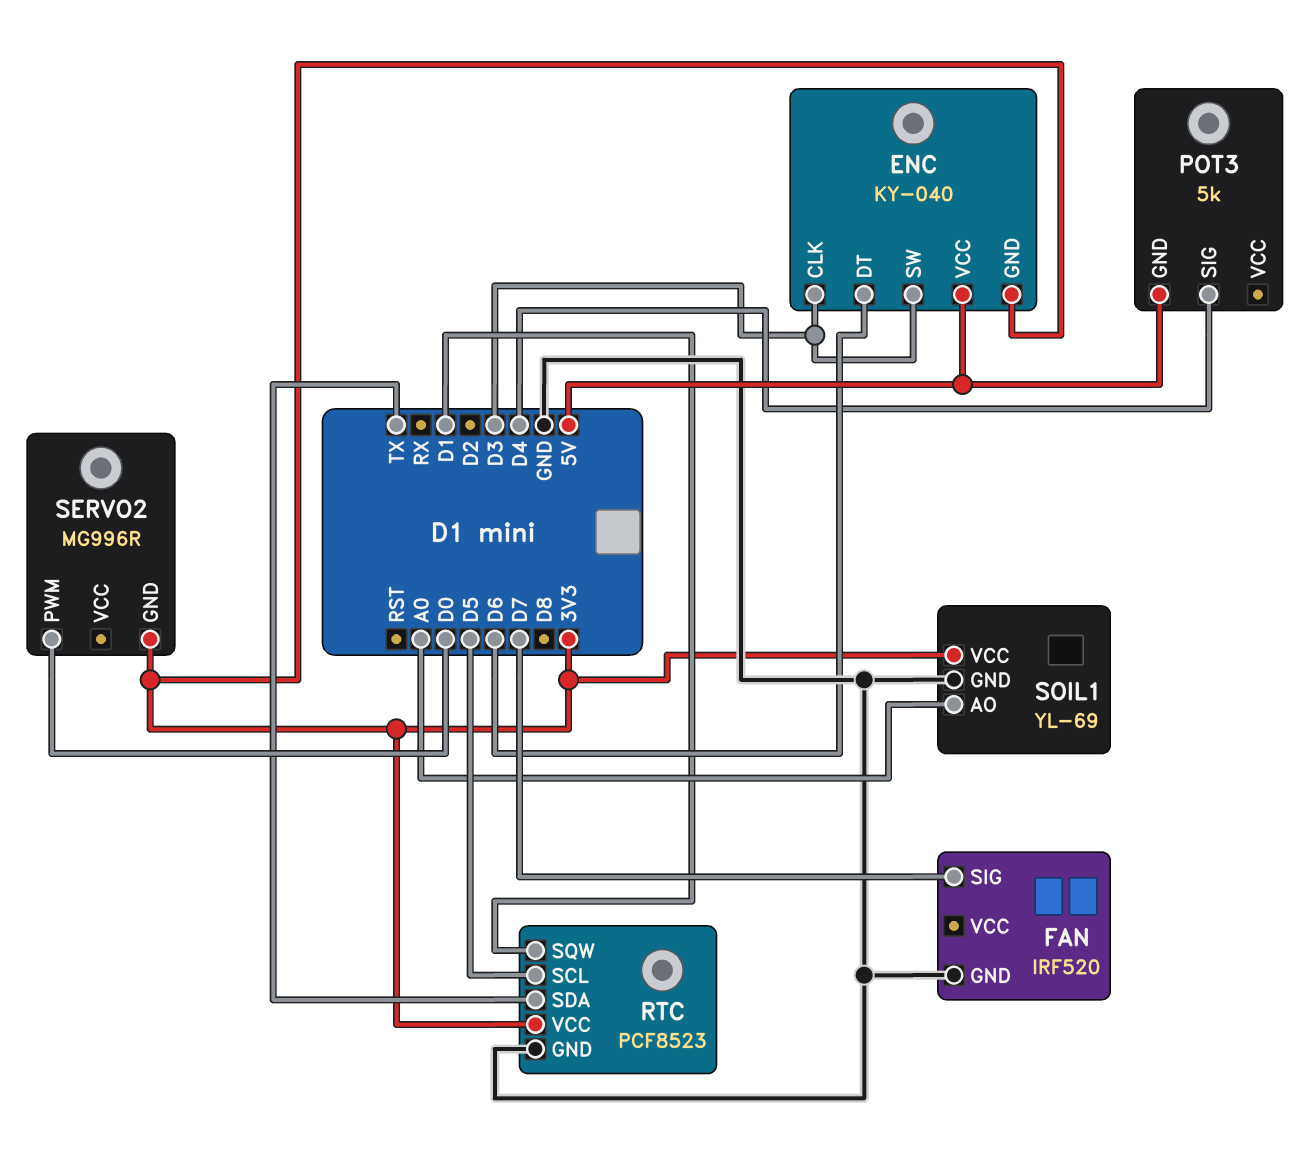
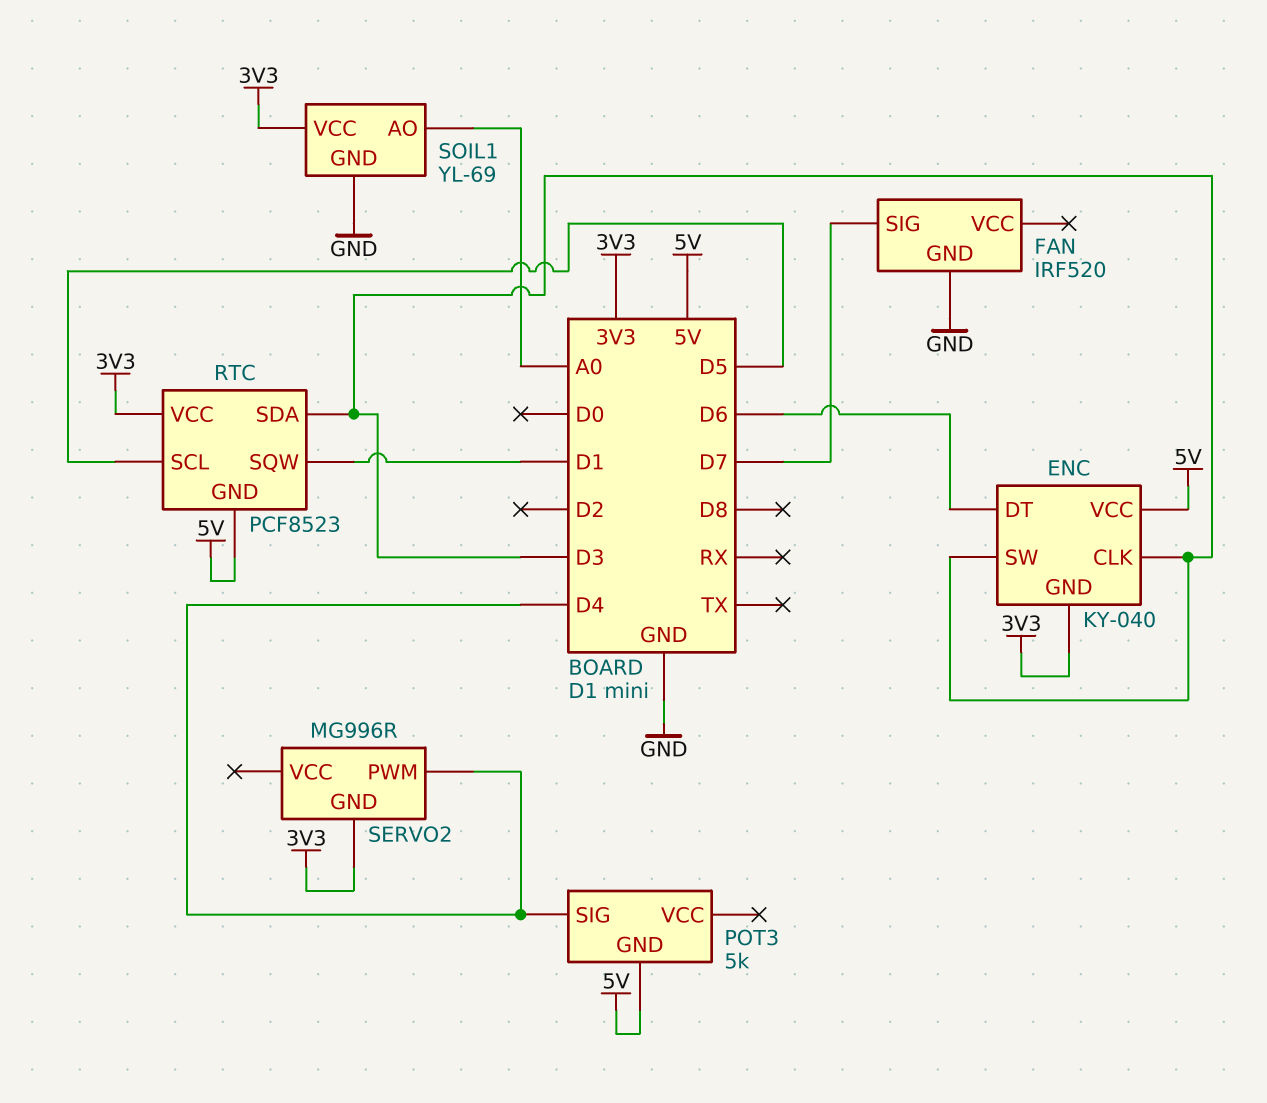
RTC pin GND: GND -> 5V
RTC pin SDA: TX -> D3
SERVO2 pin PWM: D0 -> D4

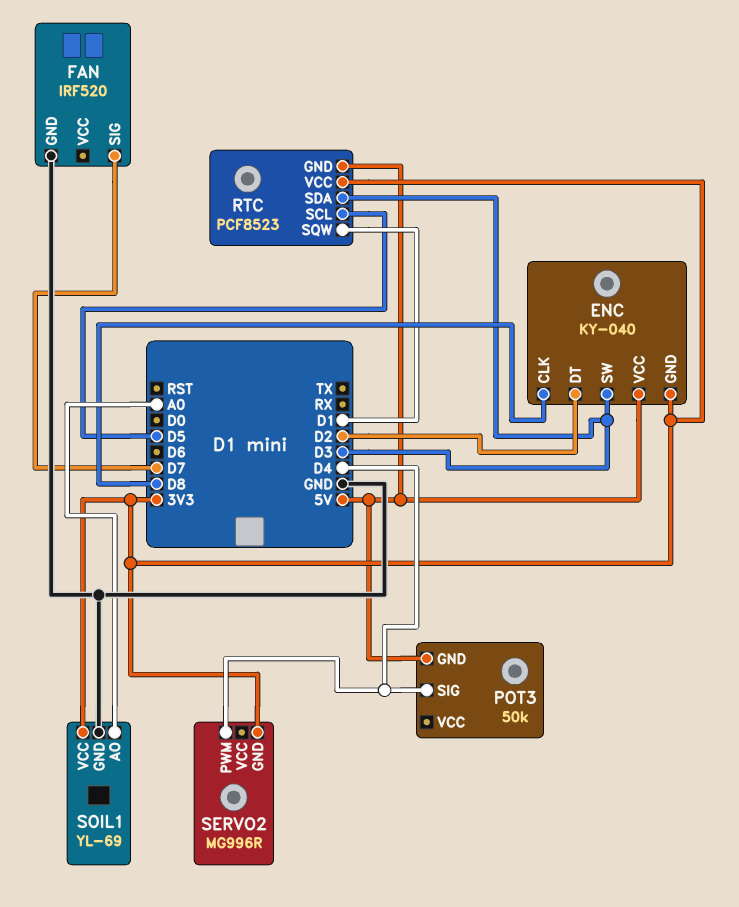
ENC pin CLK: D3 -> D8
ENC pin DT: D6 -> D2
POT3: 5k -> 50k

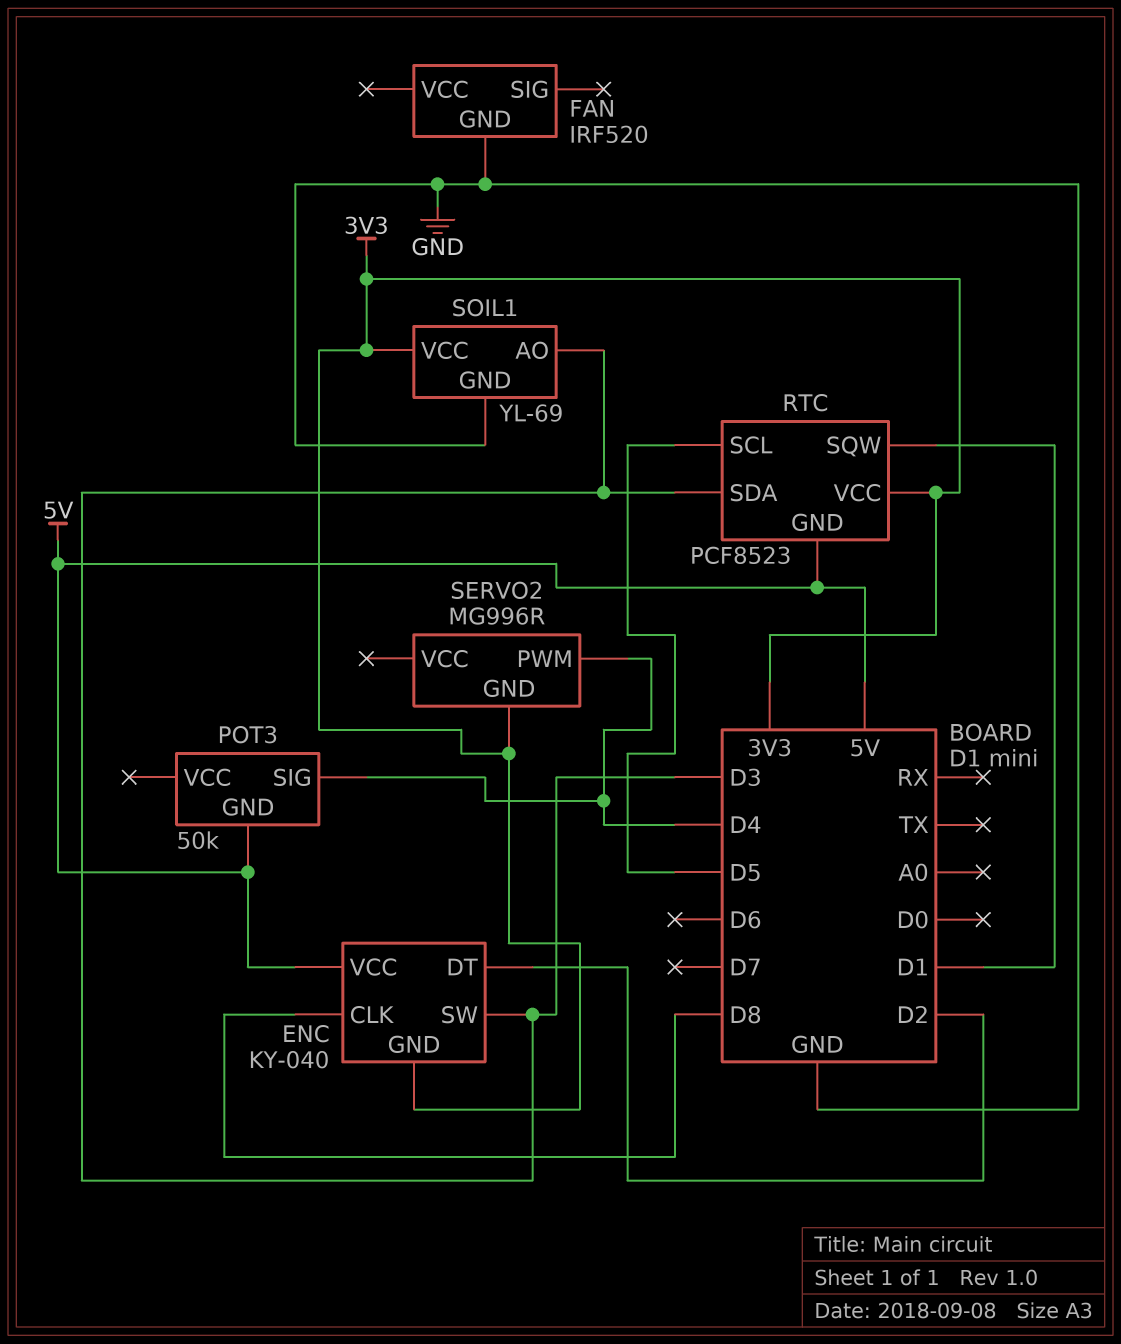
FAN pin SIG: D7 -> none
SOIL1 pin AO: A0 -> D3

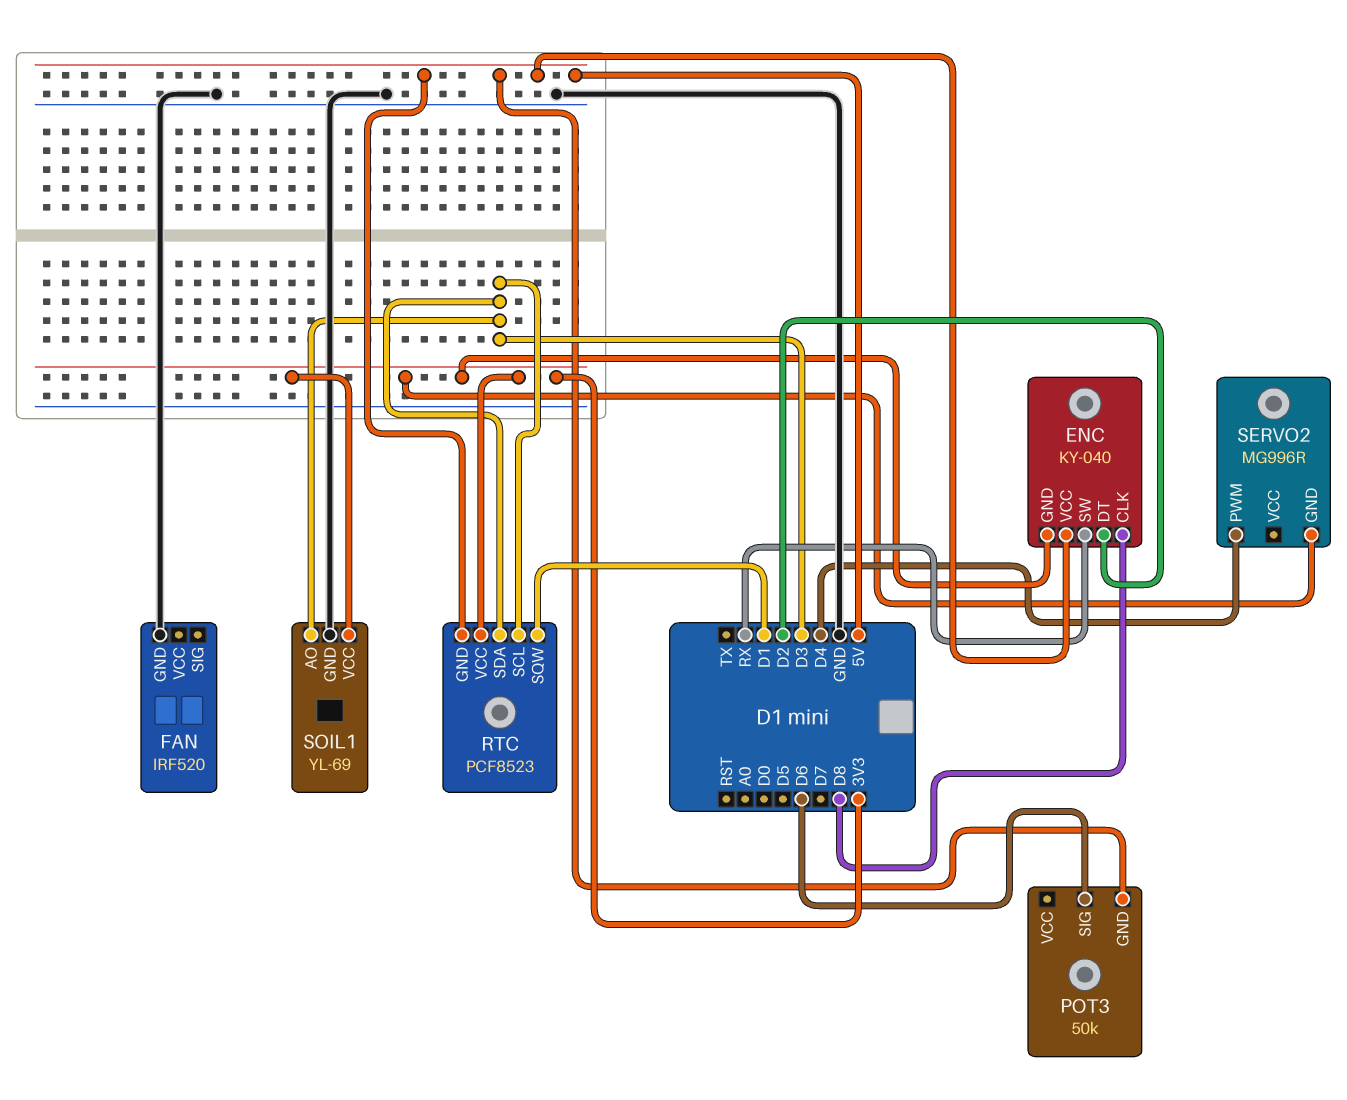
ENC pin SW: D3 -> RX
POT3 pin SIG: D4 -> D6
RTC pin SCL: D5 -> D3

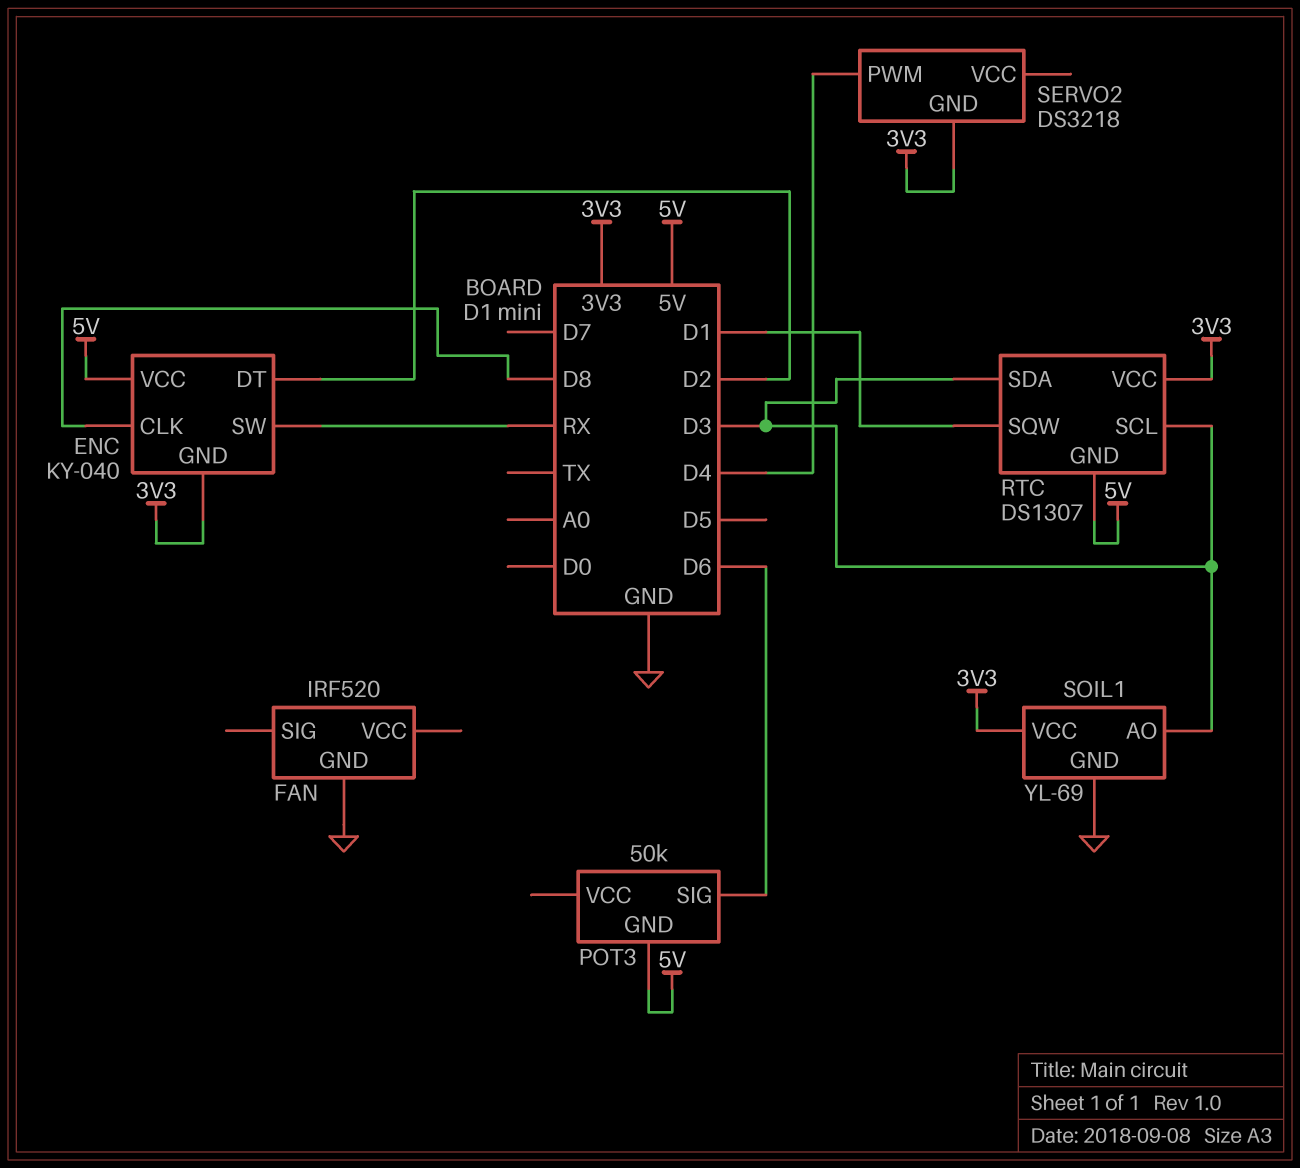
RTC: PCF8523 -> DS1307
SERVO2: MG996R -> DS3218

